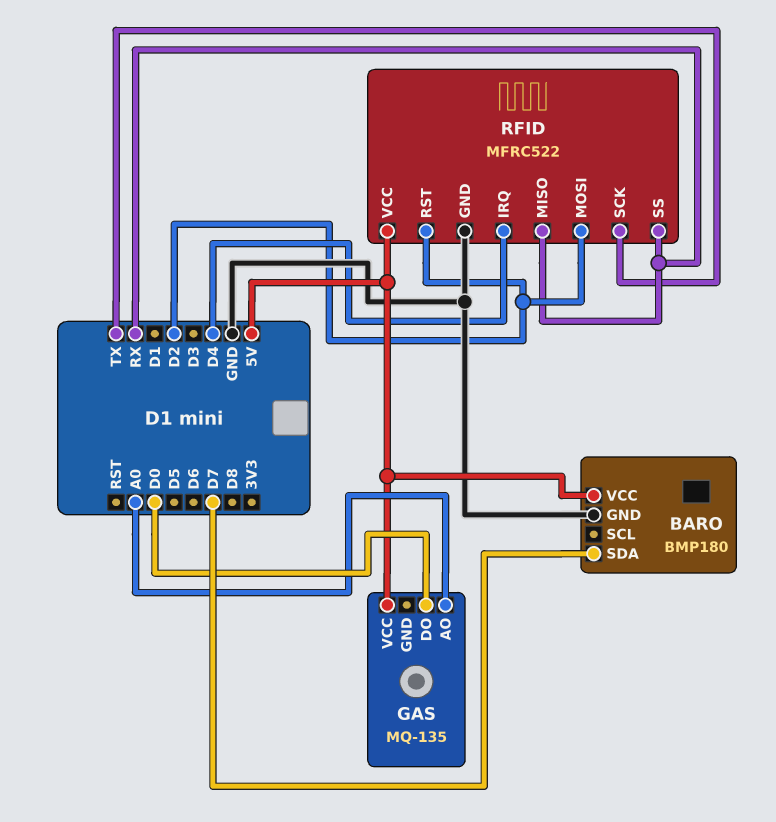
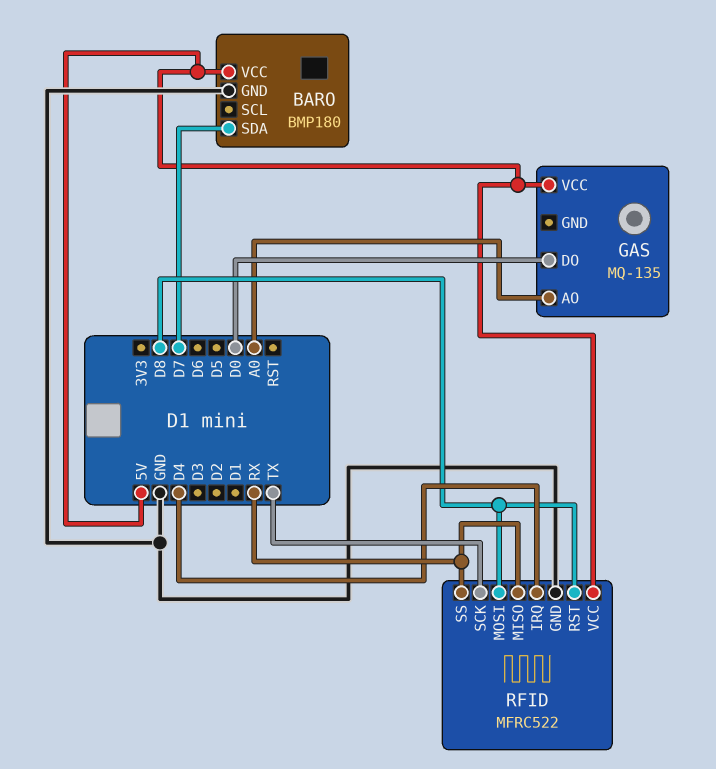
RFID pin MOSI: D2 -> D8
RFID pin RST: D2 -> D8

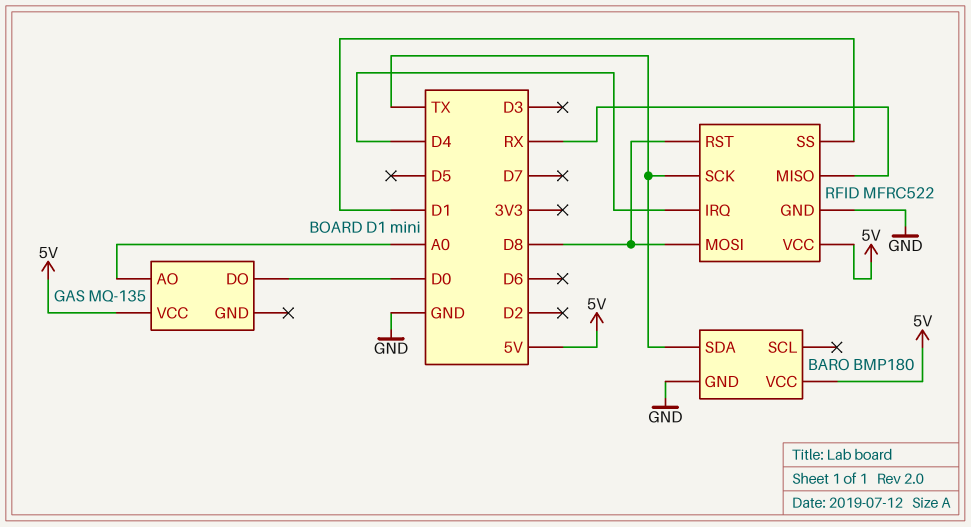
BARO pin SDA: D7 -> TX
RFID pin SS: RX -> D1

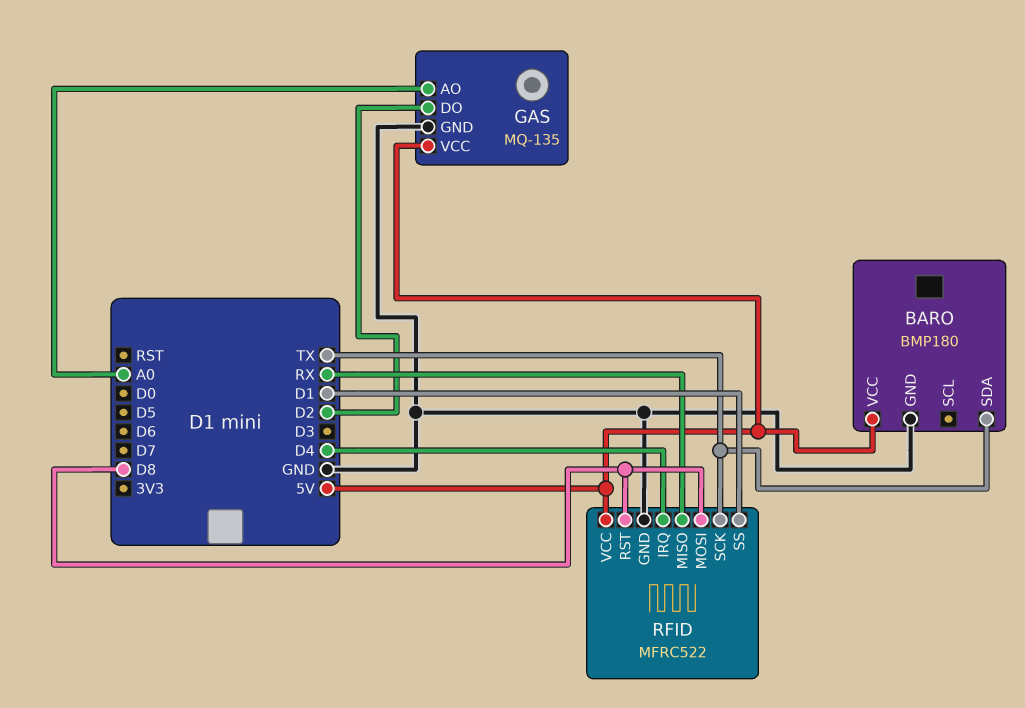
GAS pin DO: D0 -> D2
GAS pin GND: none -> GND

